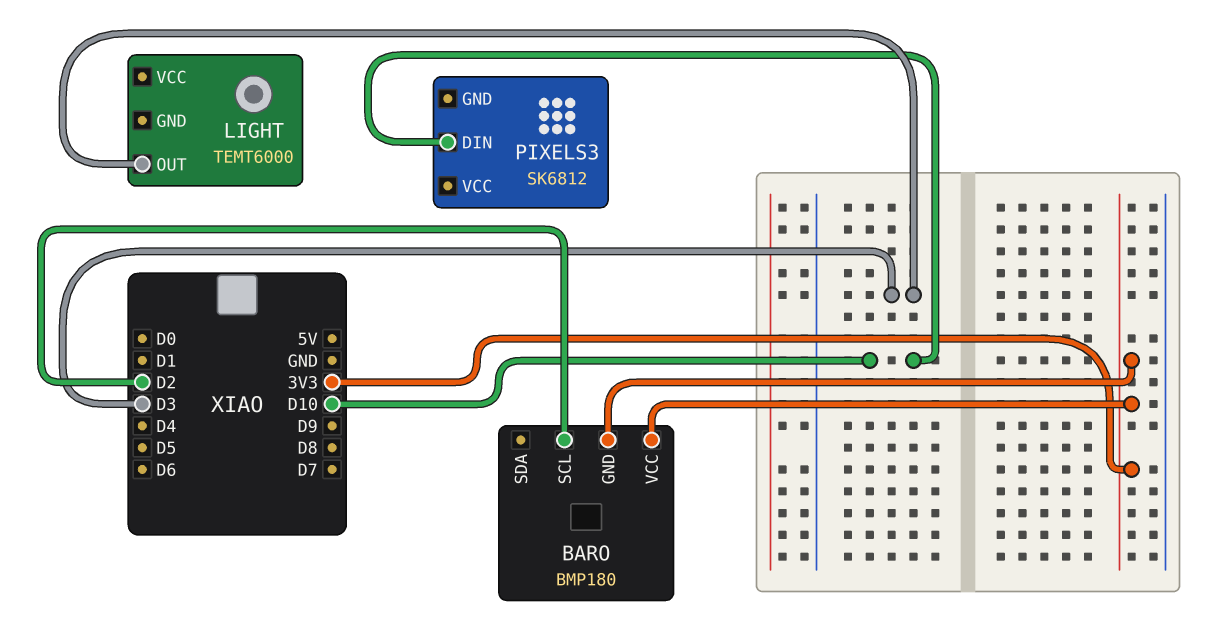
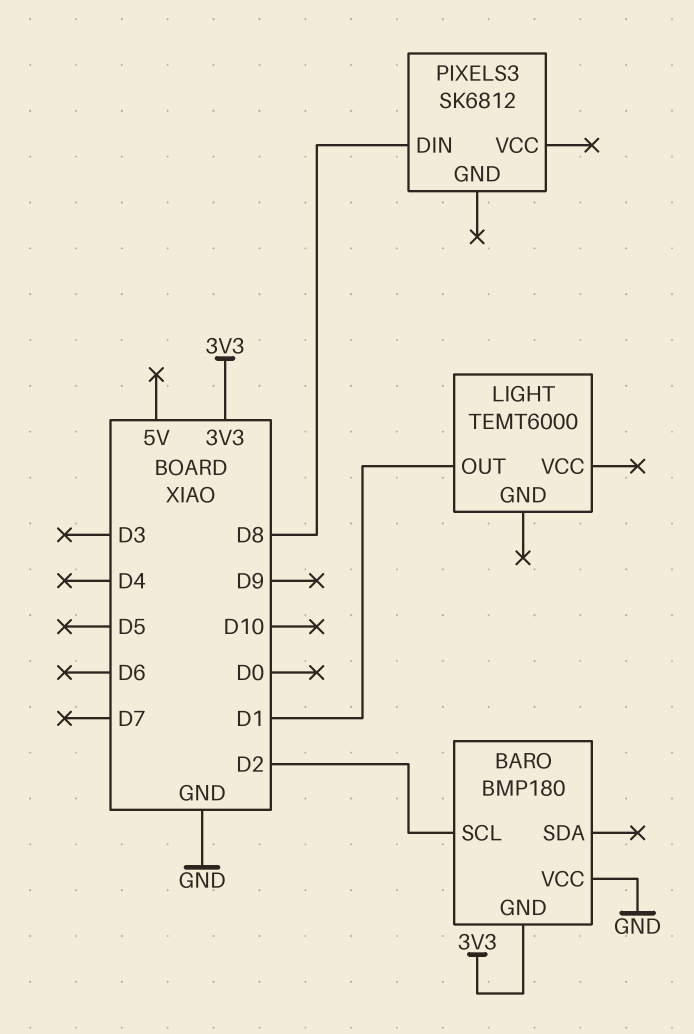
BARO pin VCC: 3V3 -> GND
LIGHT pin OUT: D3 -> D1
PIXELS3 pin DIN: D10 -> D8

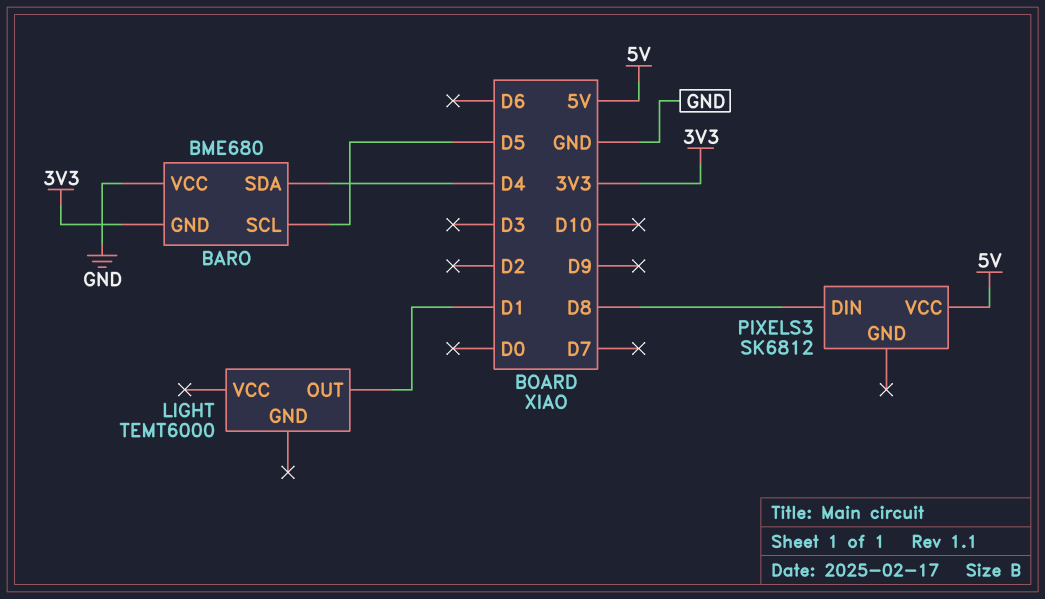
BARO: BMP180 -> BME680
BARO pin SCL: D2 -> D5
BARO pin SDA: none -> D4
PIXELS3 pin VCC: none -> 5V

